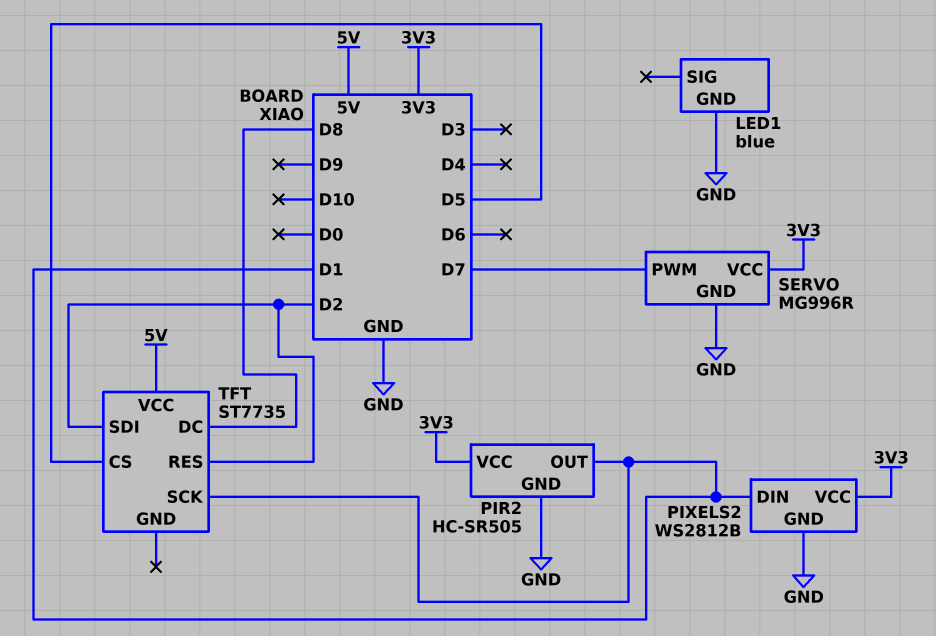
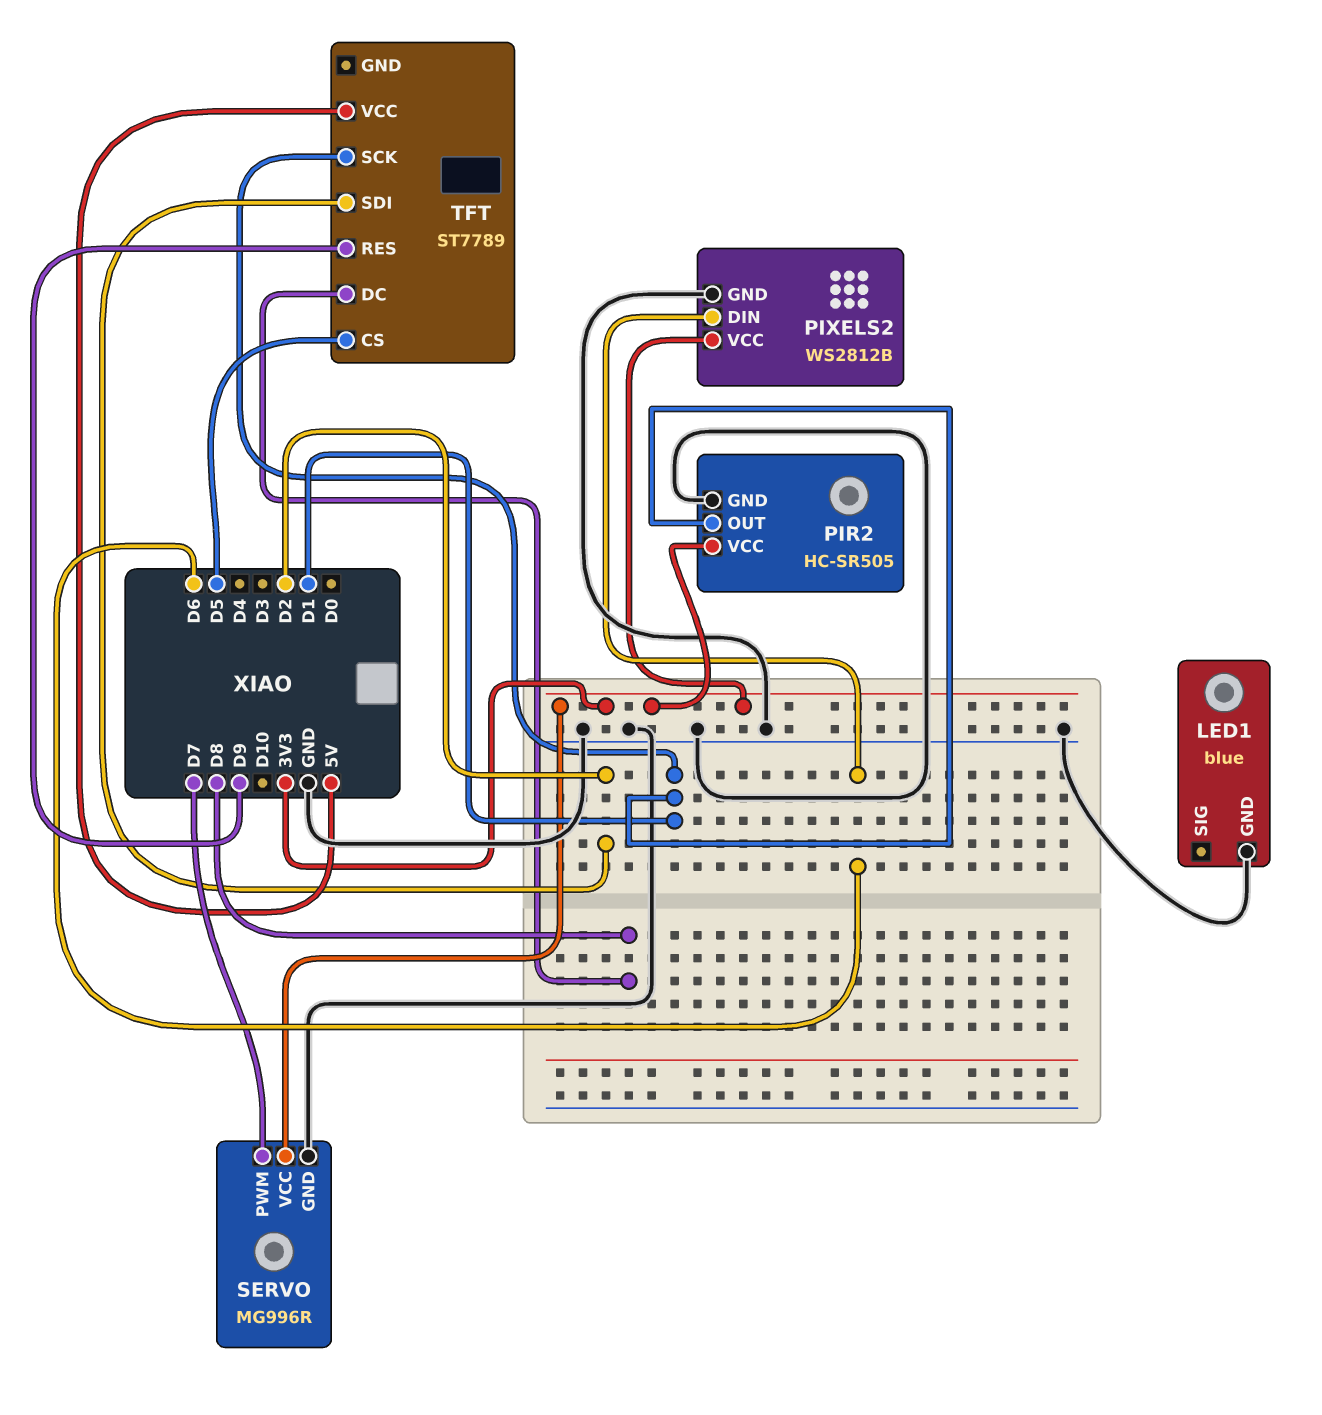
PIXELS2 pin DIN: D1 -> D6
TFT: ST7735 -> ST7789
TFT pin RES: D2 -> D9

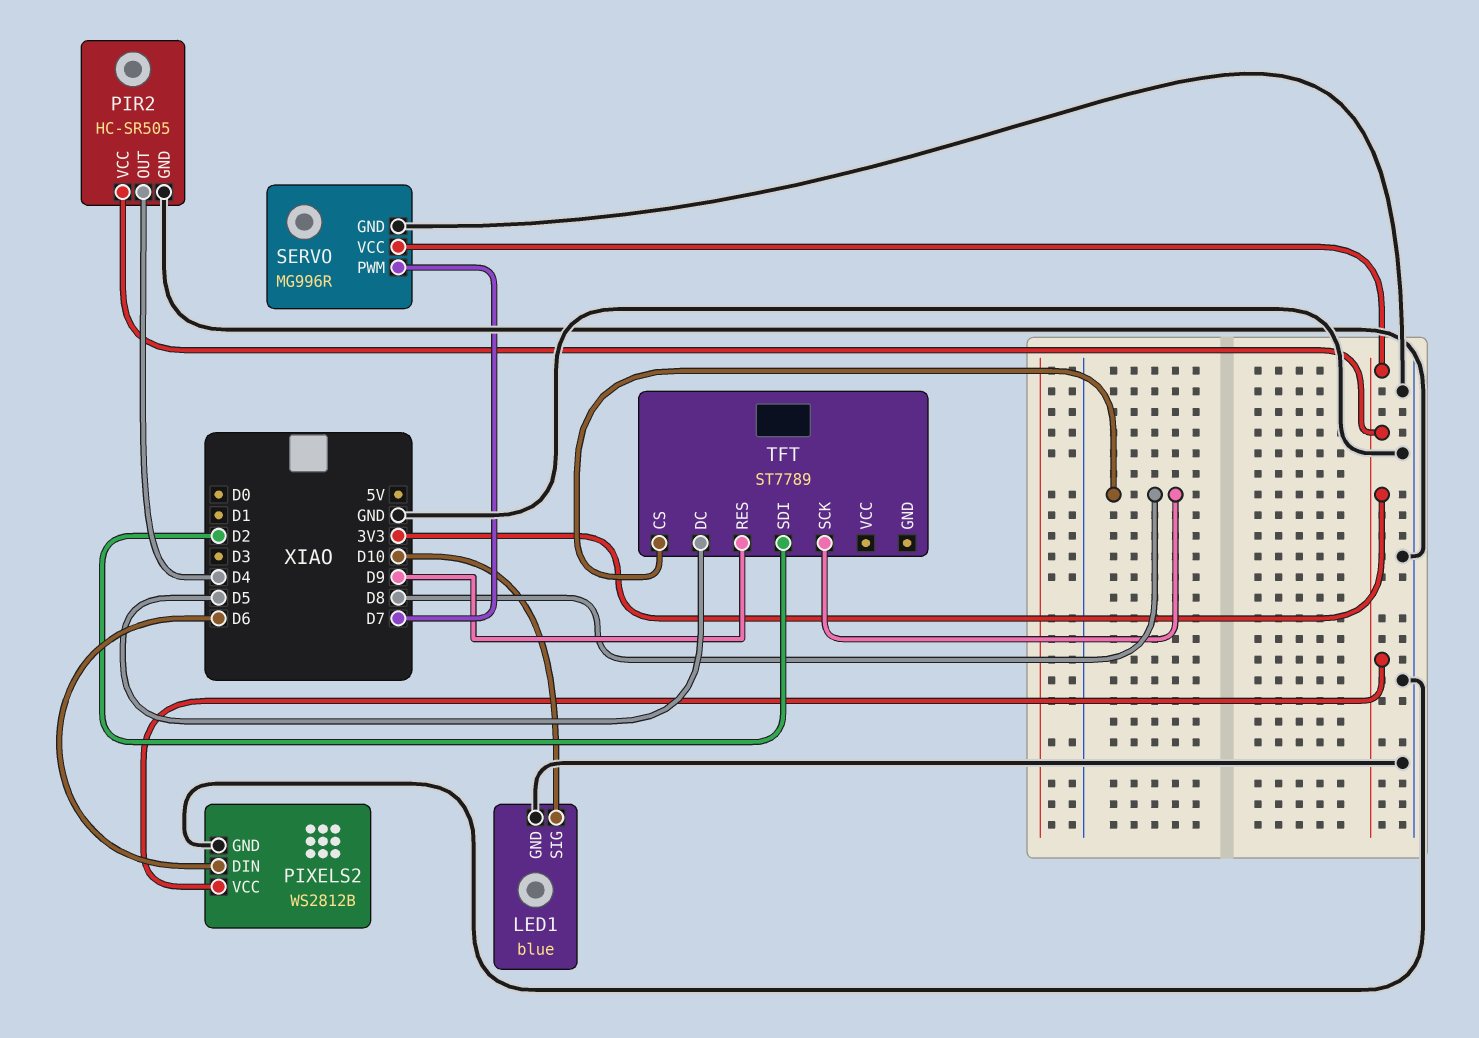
LED1 pin SIG: none -> D10
PIR2 pin OUT: D1 -> D4
TFT pin CS: D5 -> D8
TFT pin DC: D8 -> D5
TFT pin SCK: D1 -> D8
TFT pin VCC: 5V -> none

